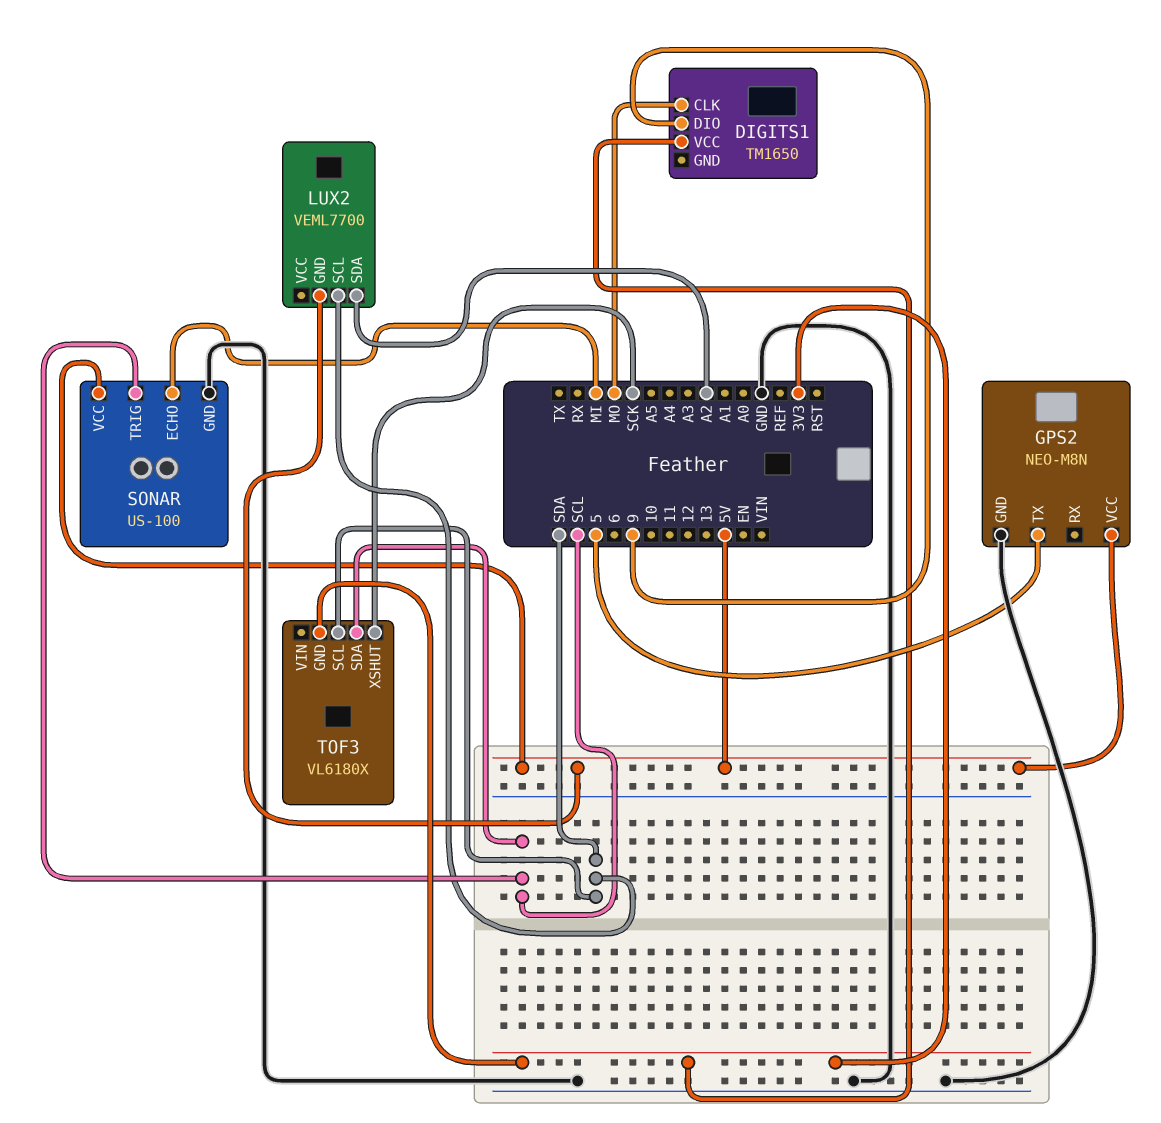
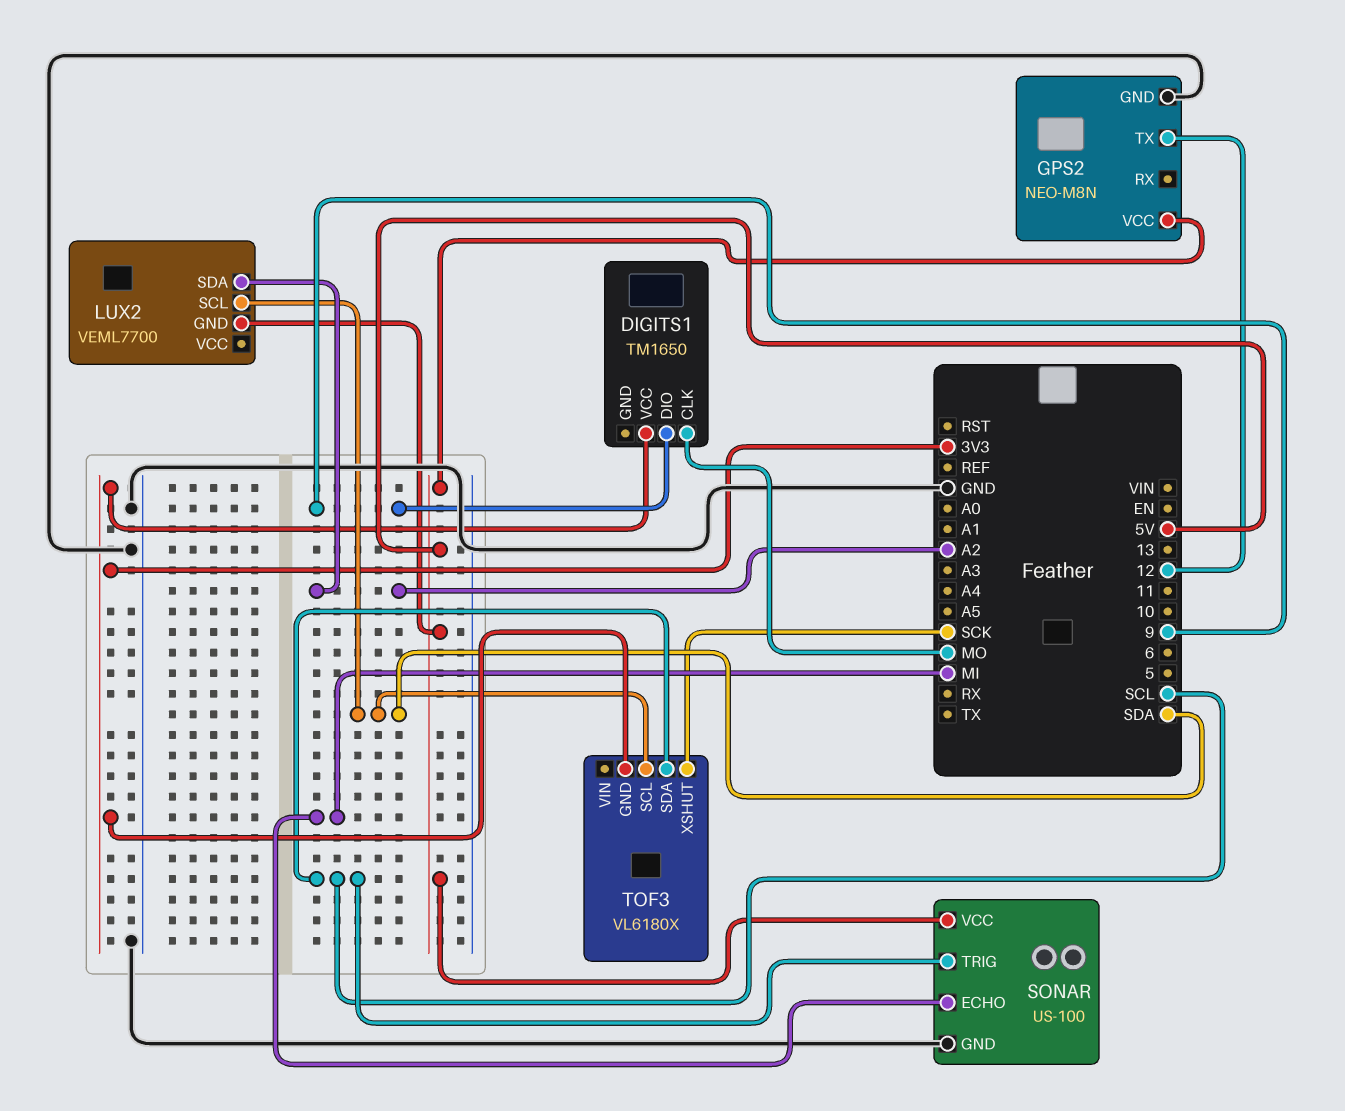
GPS2 pin TX: 5 -> 12

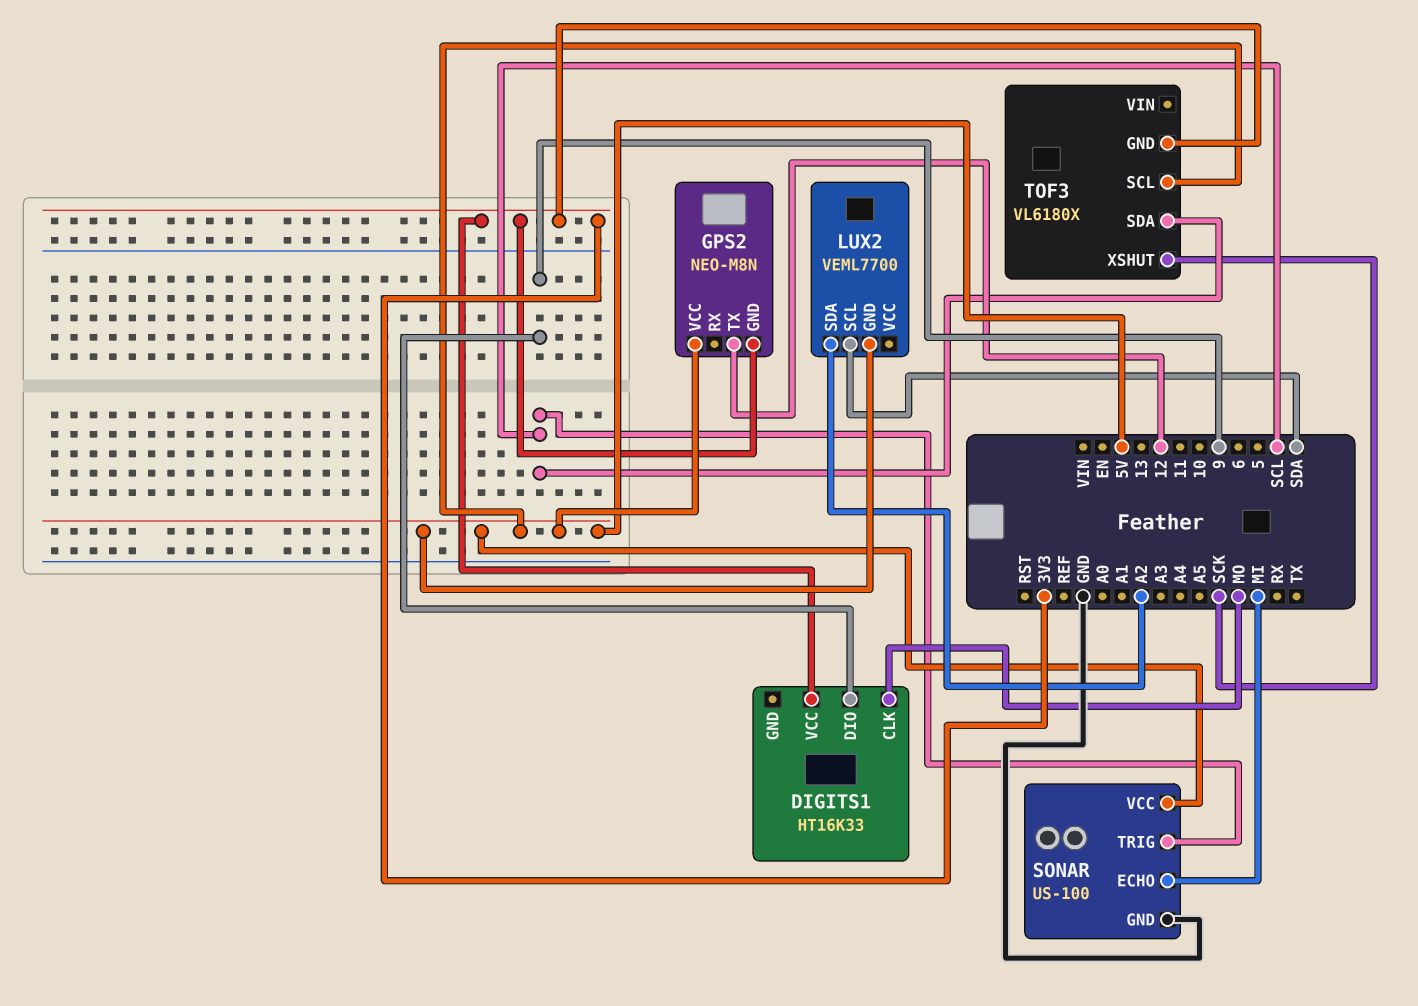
DIGITS1: TM1650 -> HT16K33
GPS2 pin GND: GND -> 3V3
TOF3 pin SCL: SDA -> 5V

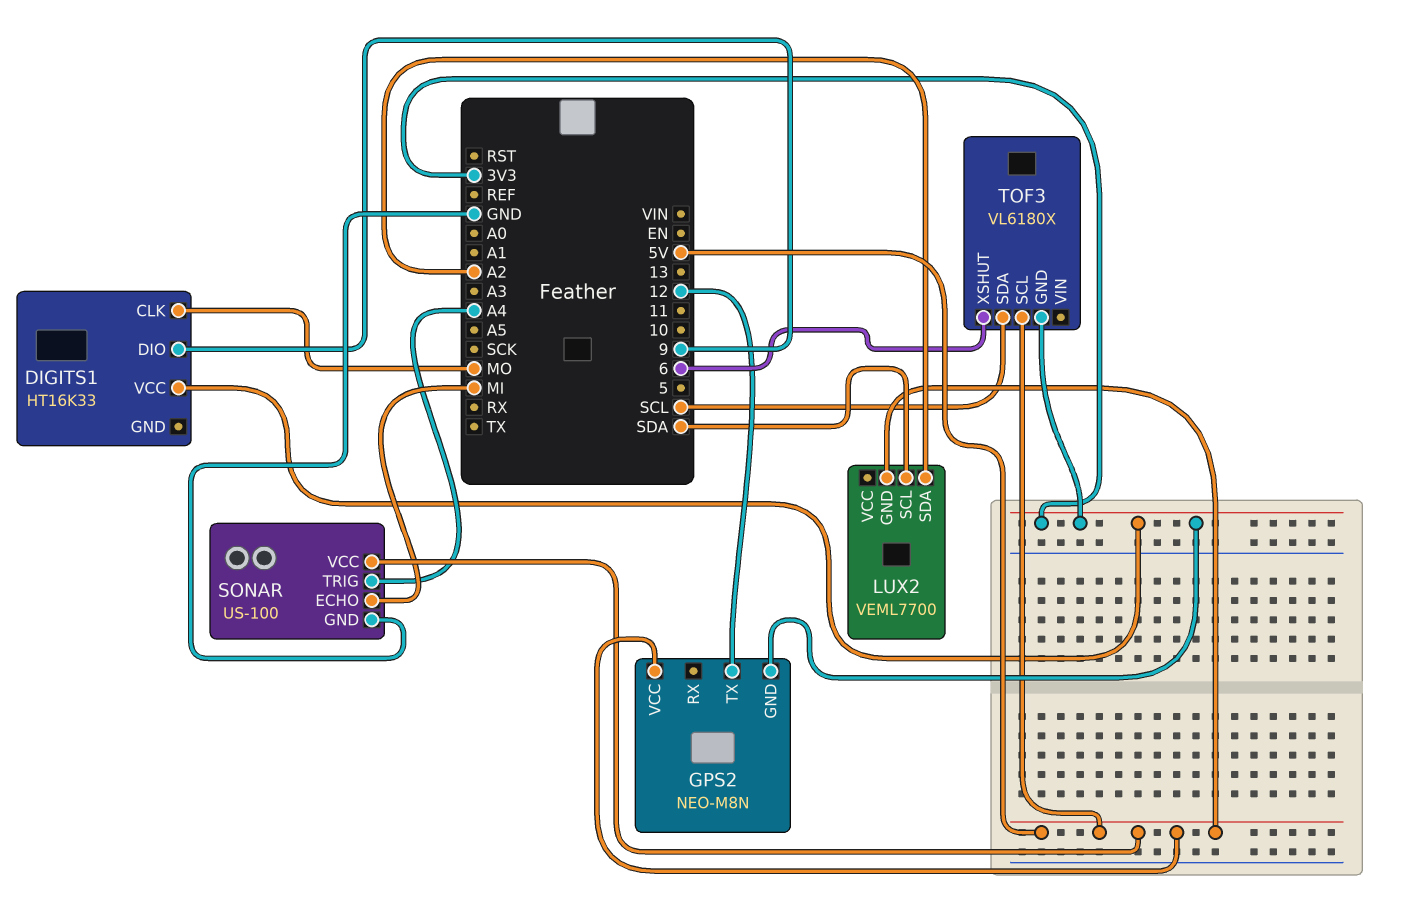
SONAR pin TRIG: SCL -> A4
TOF3 pin XSHUT: SCK -> 6

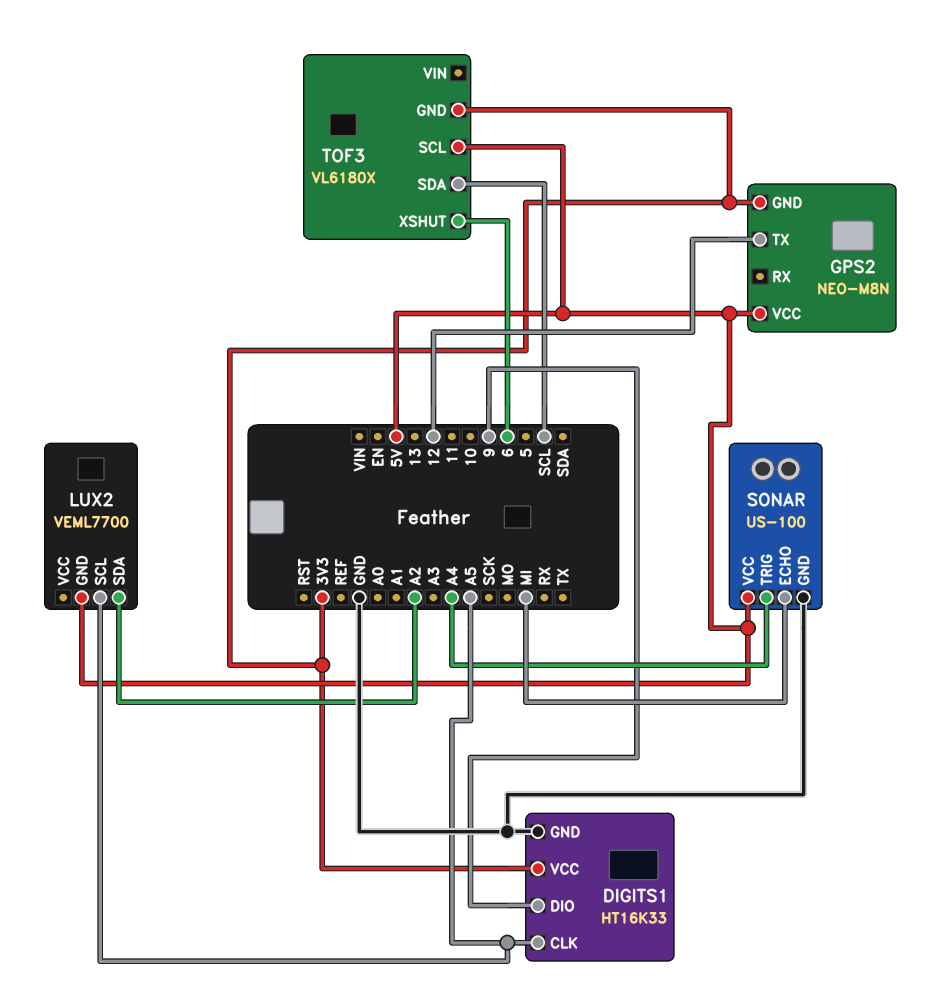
DIGITS1 pin CLK: MO -> A5
DIGITS1 pin GND: none -> GND
LUX2 pin SCL: SDA -> A5

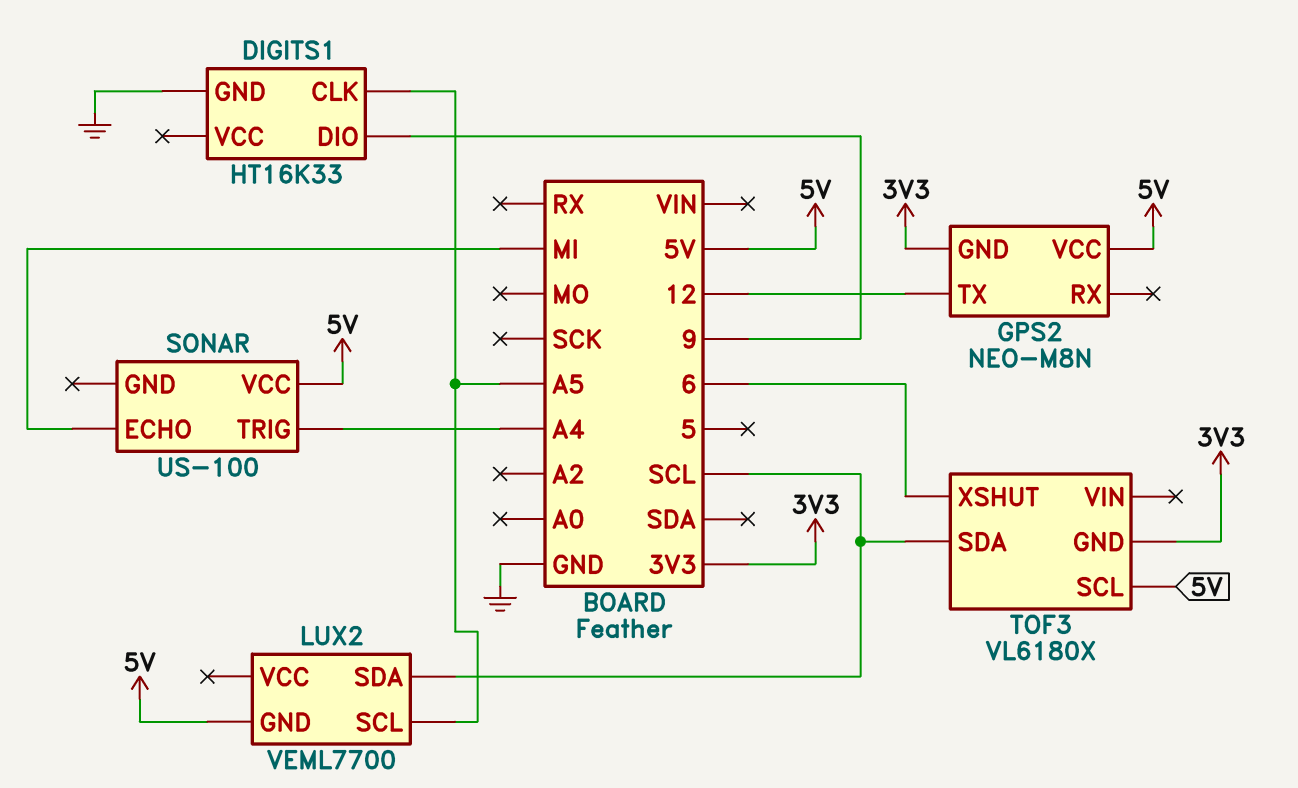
DIGITS1 pin VCC: 3V3 -> none
LUX2 pin SDA: A2 -> SCL
SONAR pin GND: GND -> none

